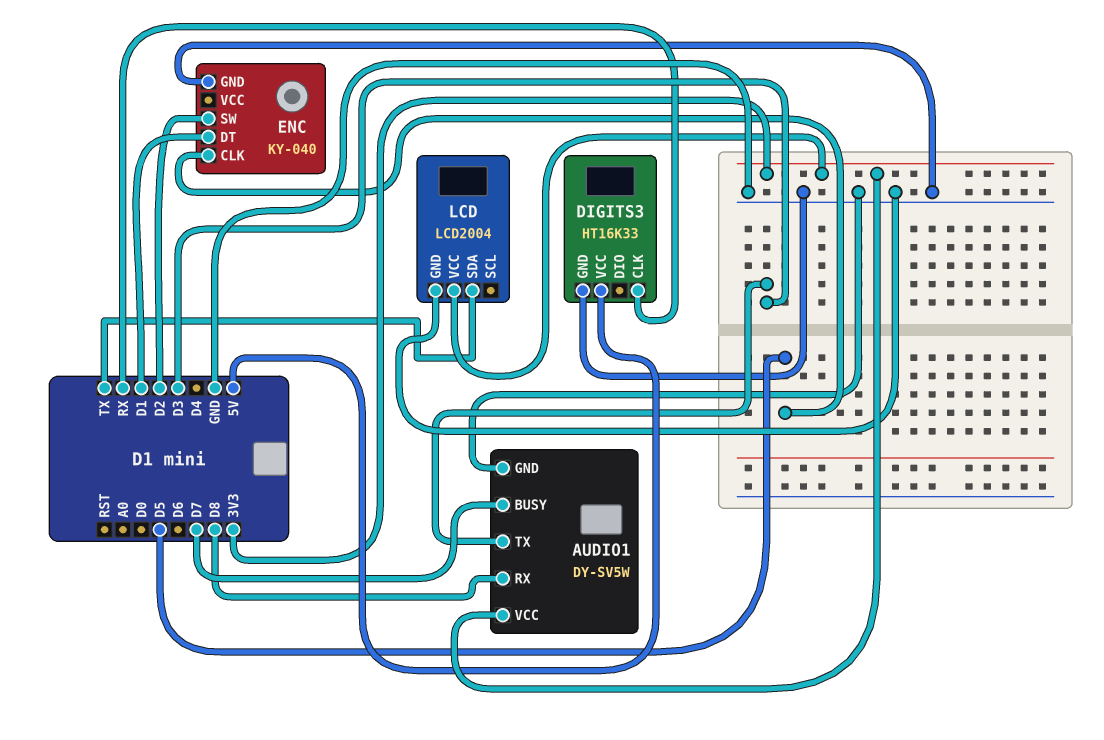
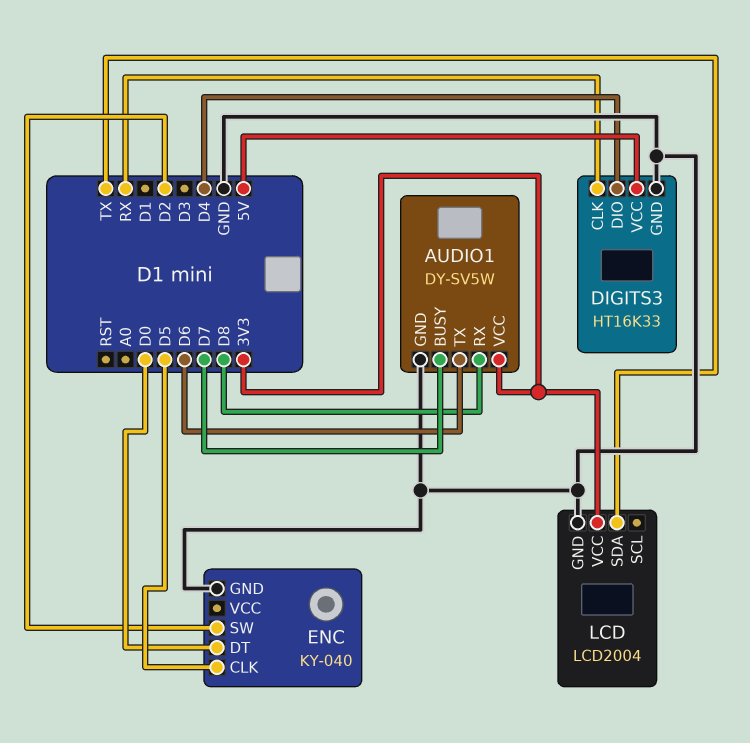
AUDIO1 pin TX: D3 -> D6
DIGITS3 pin DIO: none -> D4
ENC pin DT: D1 -> D0

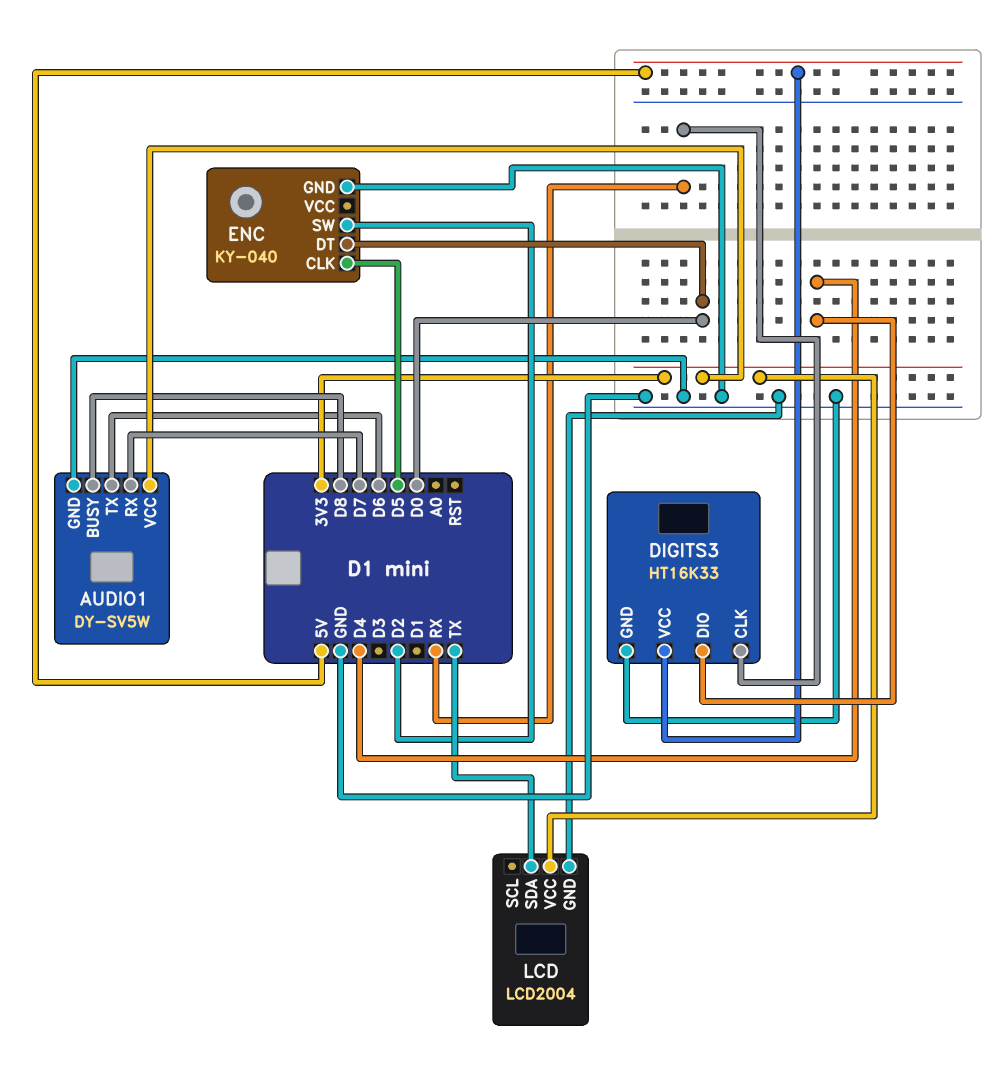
AUDIO1 pin BUSY: D7 -> D8
AUDIO1 pin RX: D8 -> D7

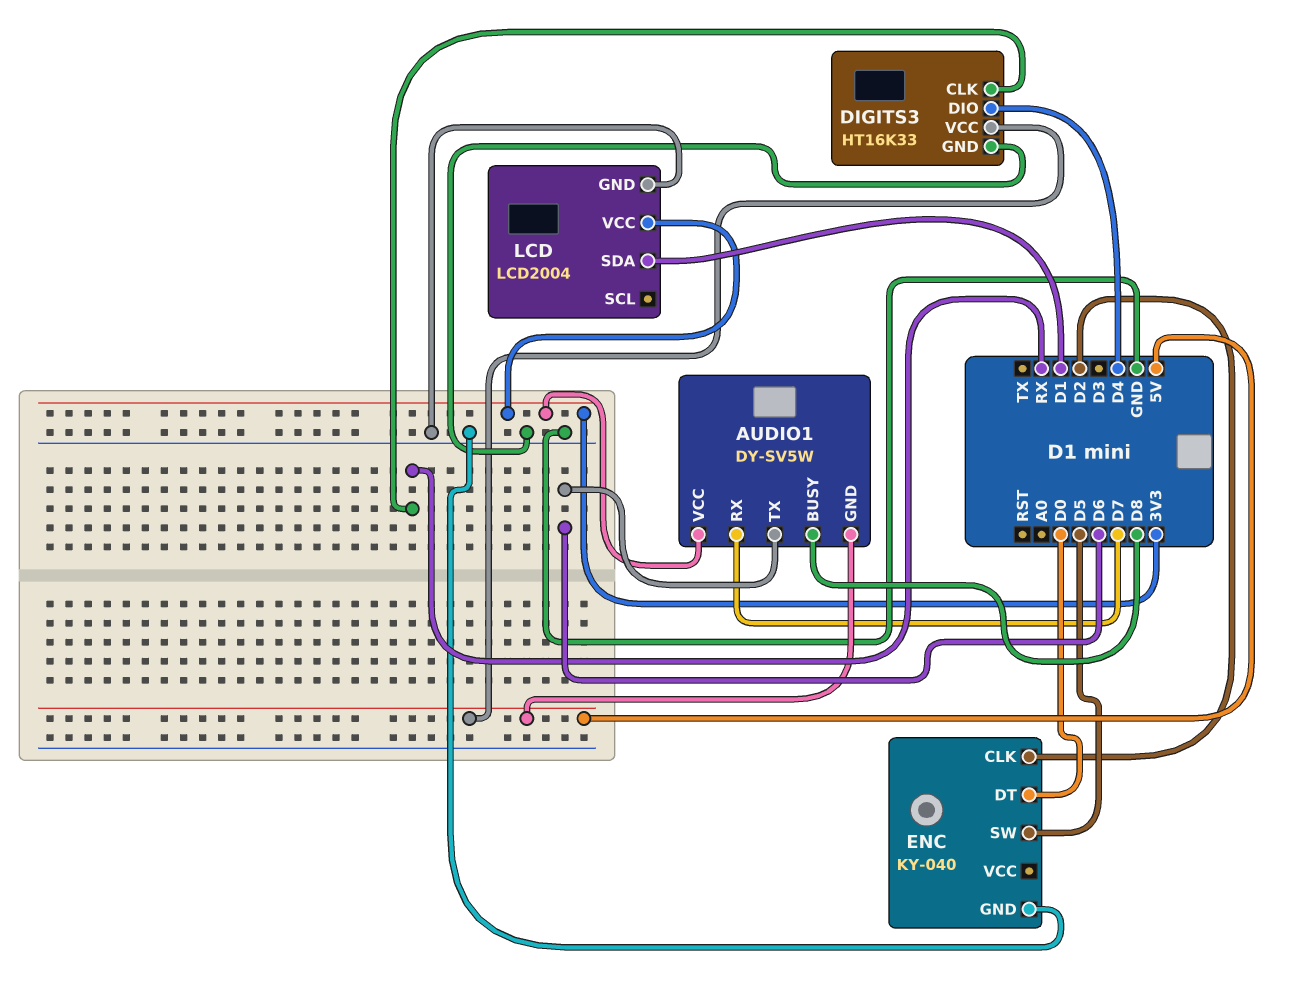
AUDIO1 pin GND: GND -> 5V
ENC pin CLK: D5 -> D2
ENC pin SW: D2 -> D5
LCD pin SDA: TX -> D1

